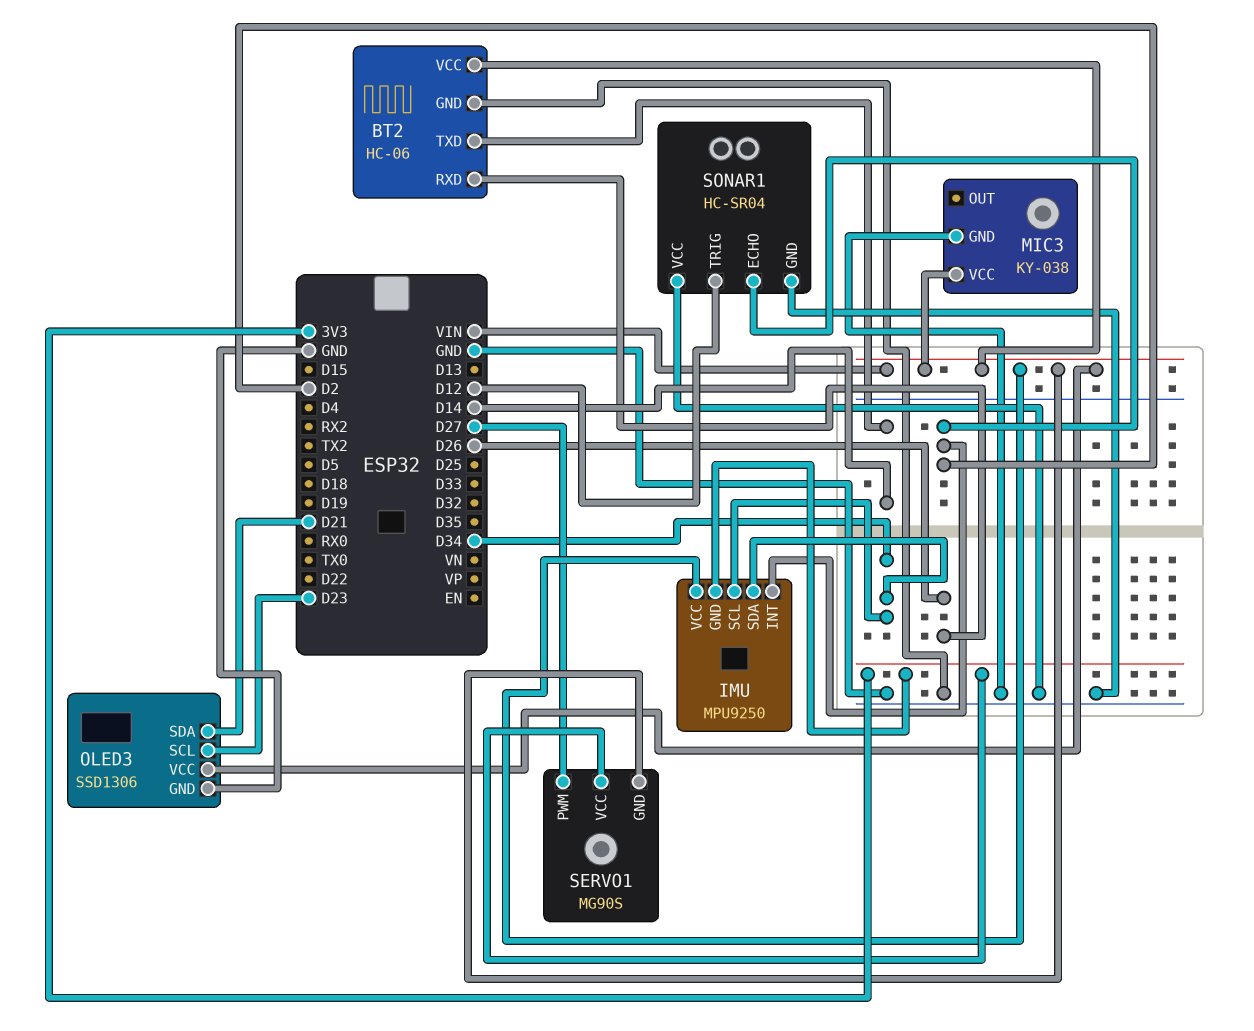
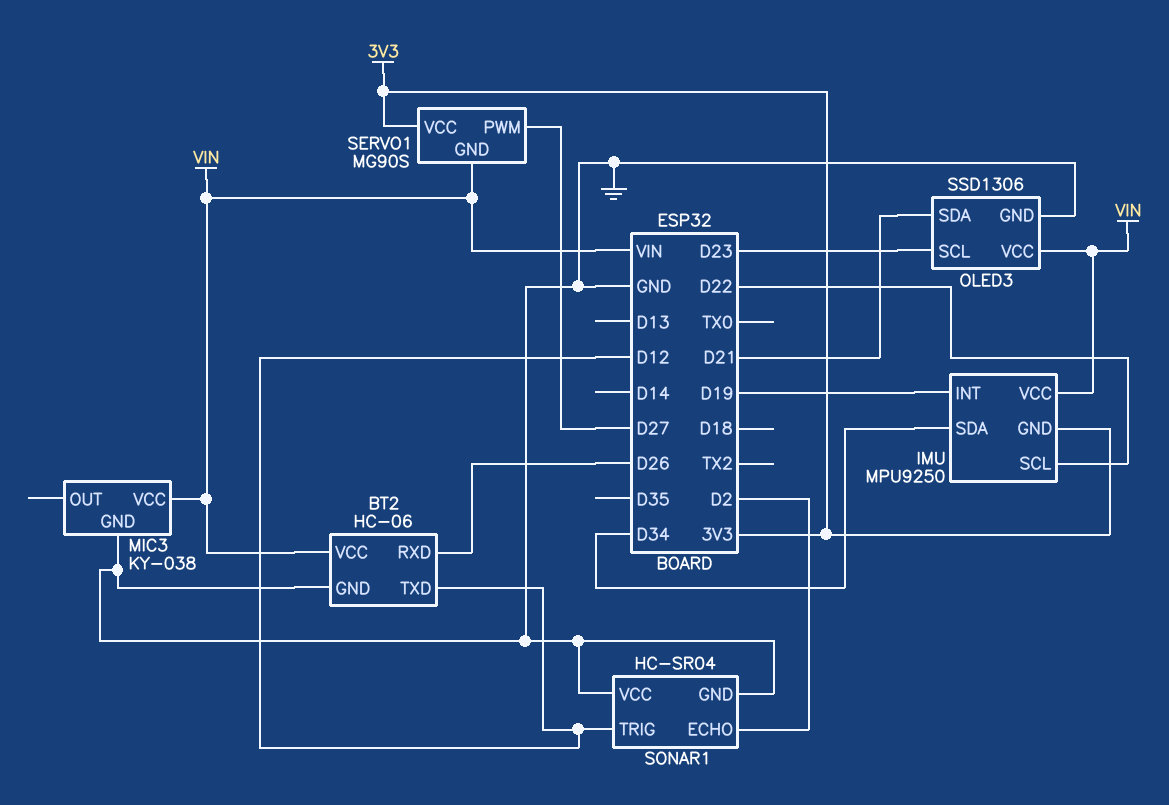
BT2 pin TXD: D14 -> D12
IMU pin INT: D2 -> D19
IMU pin SCL: D34 -> D22

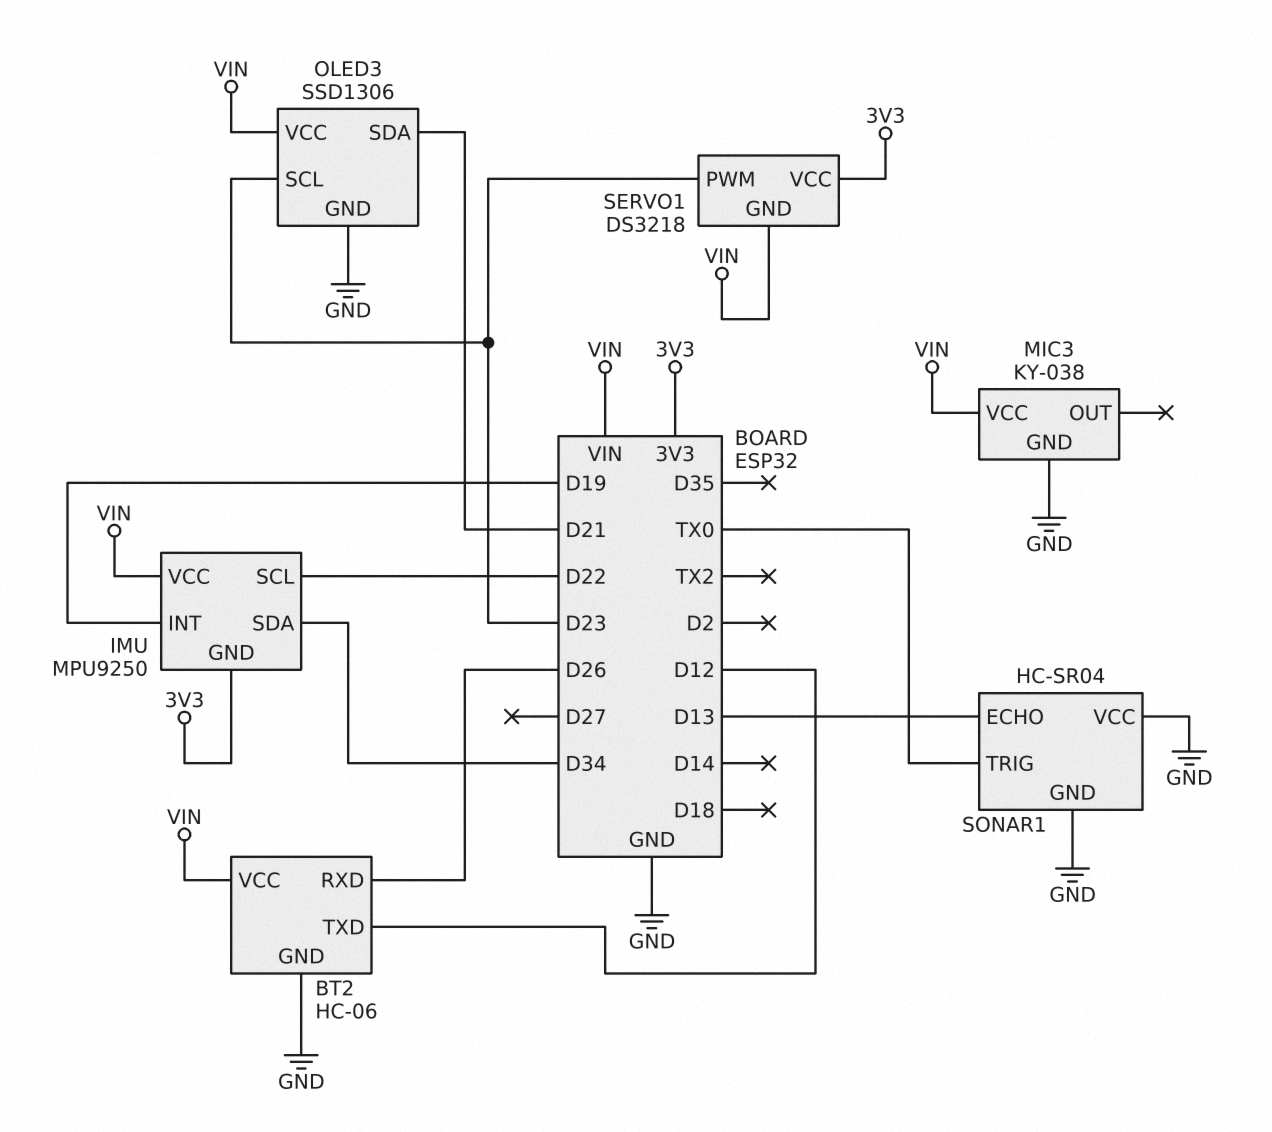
SERVO1: MG90S -> DS3218
SERVO1 pin PWM: D27 -> D23
SONAR1 pin ECHO: D2 -> D13
SONAR1 pin TRIG: D12 -> TX0

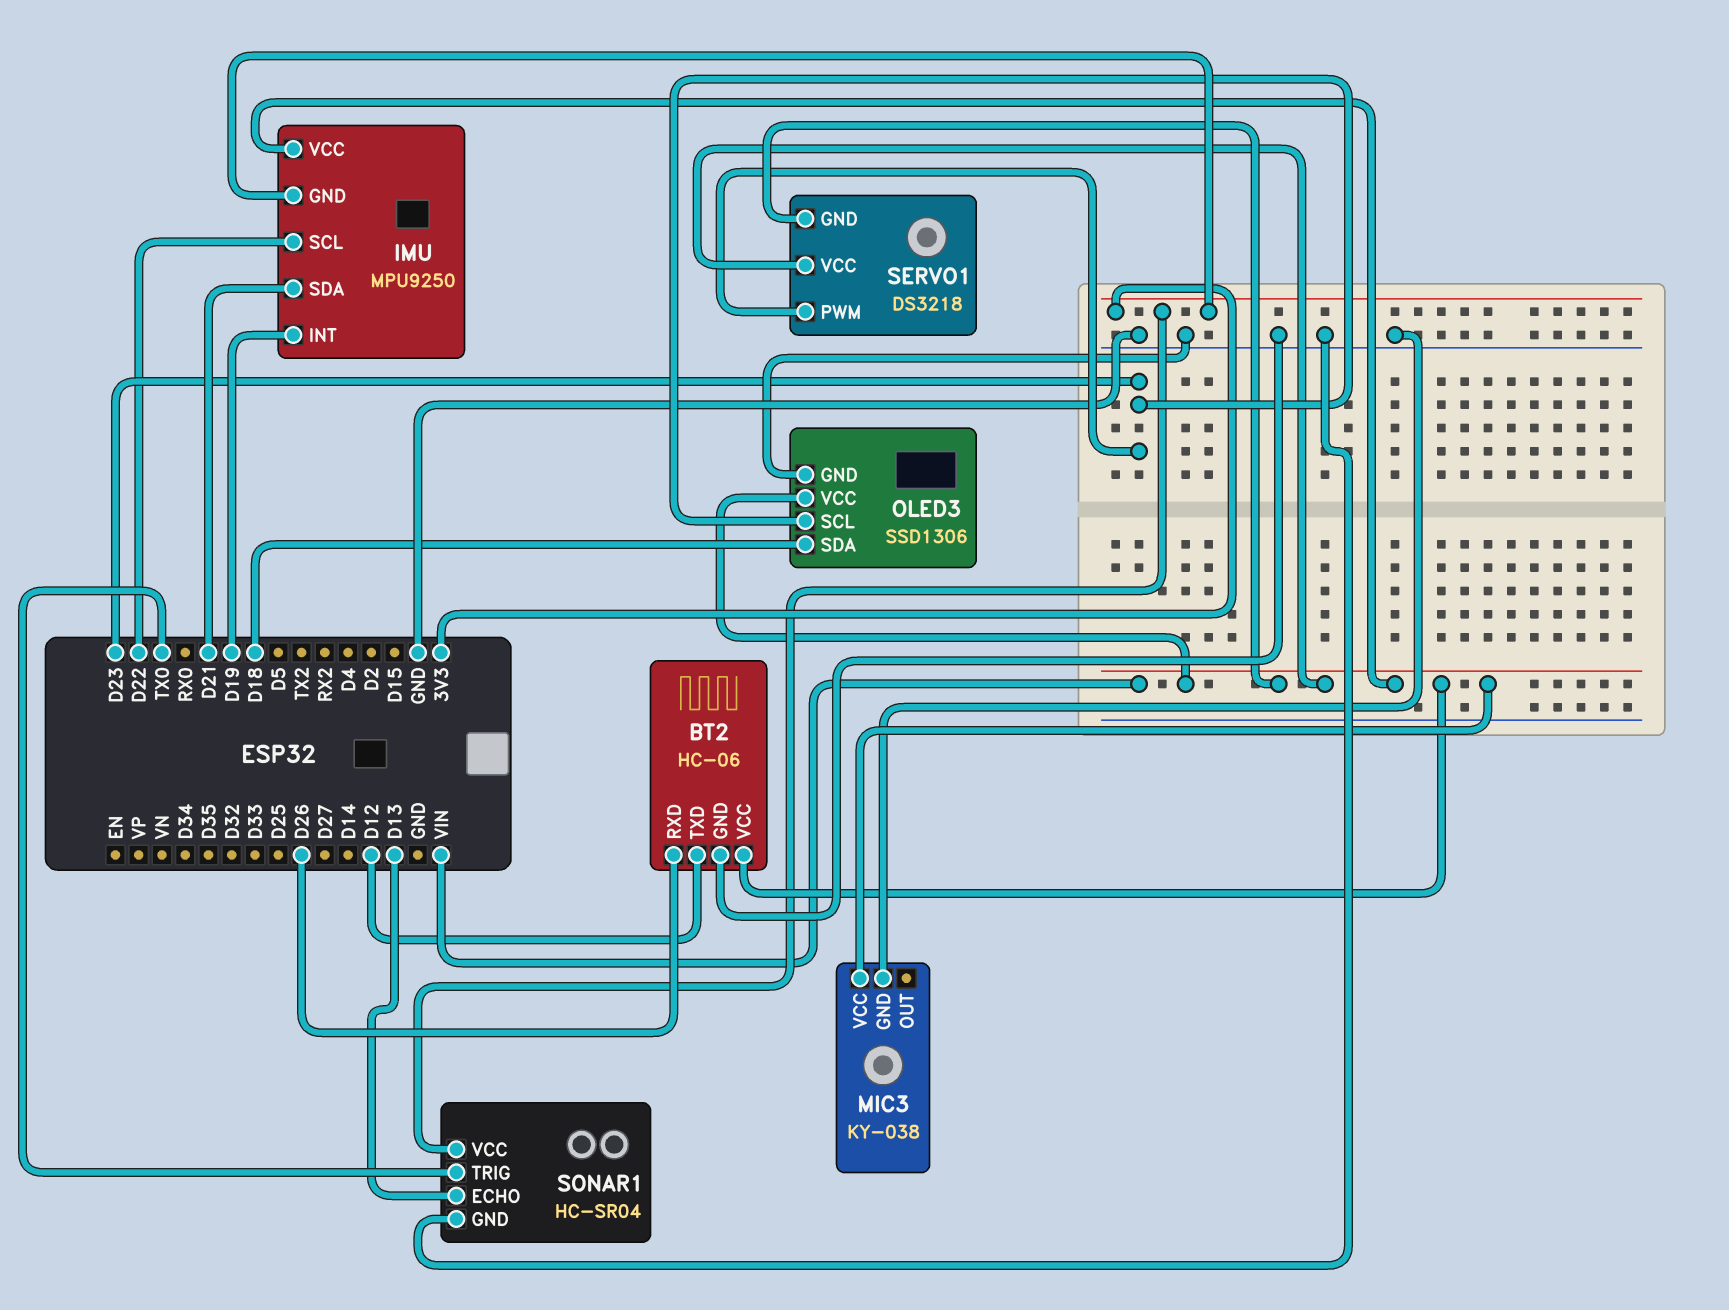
IMU pin SDA: D34 -> D21
OLED3 pin SDA: D21 -> D18
SERVO1 pin VCC: 3V3 -> VIN
SONAR1 pin VCC: GND -> 3V3

